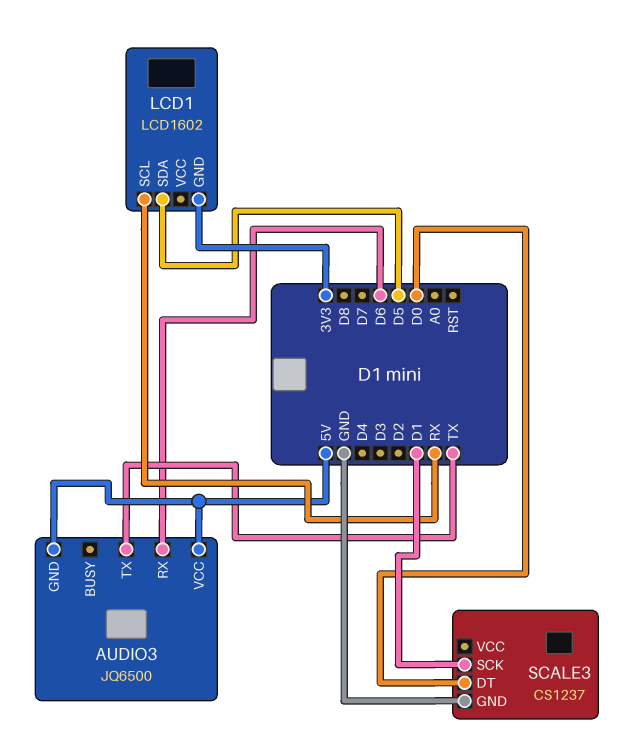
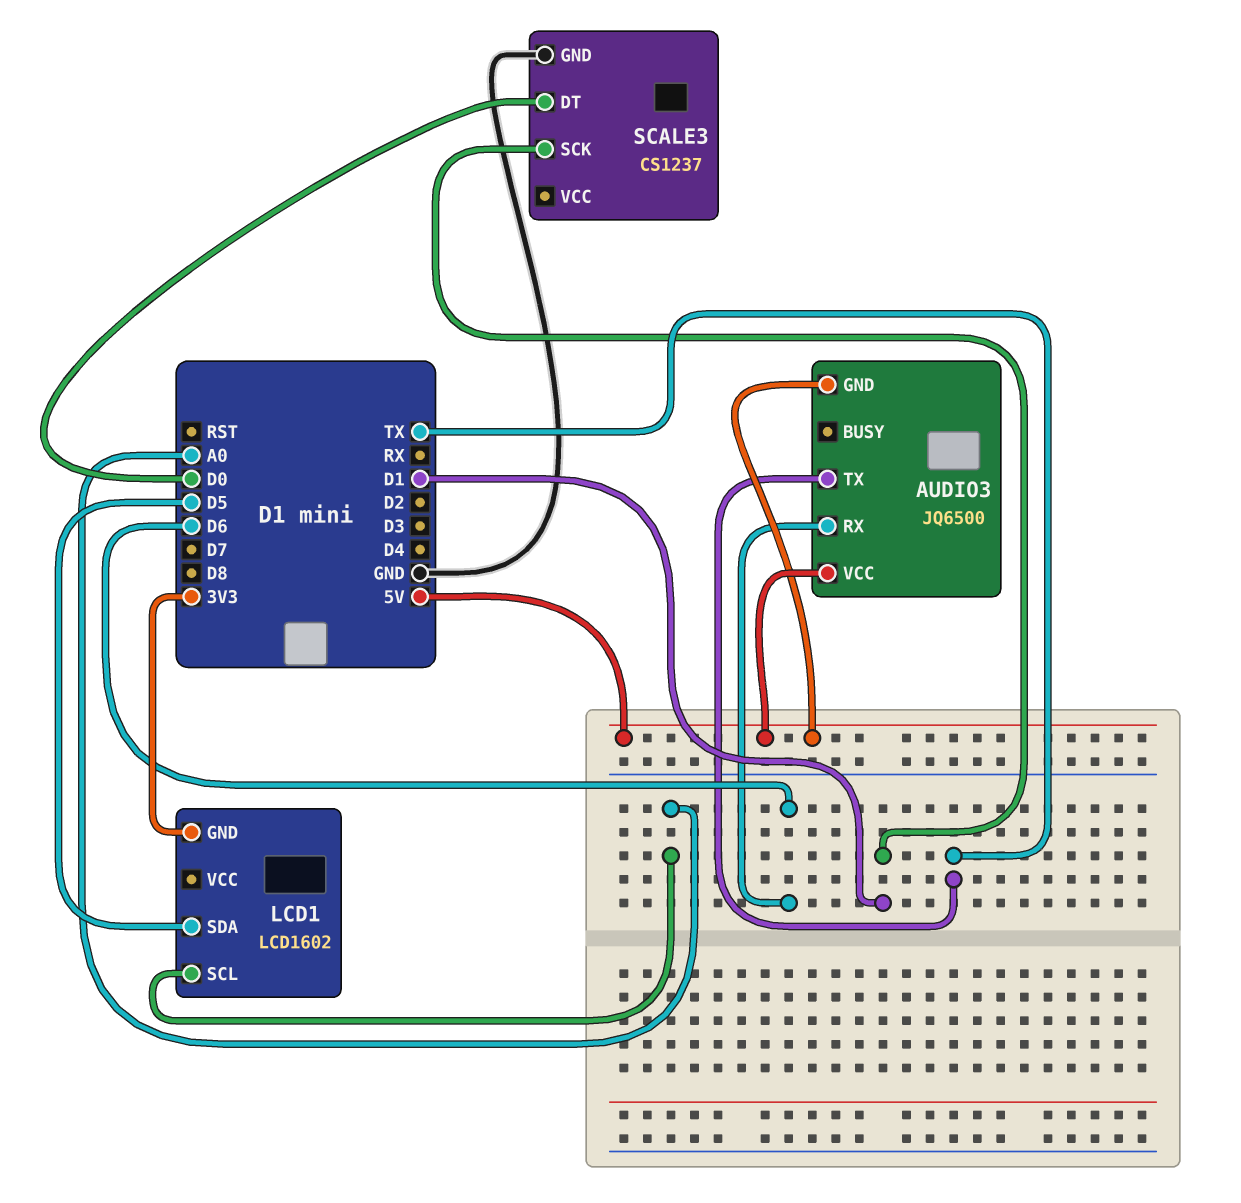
LCD1 pin SCL: RX -> A0

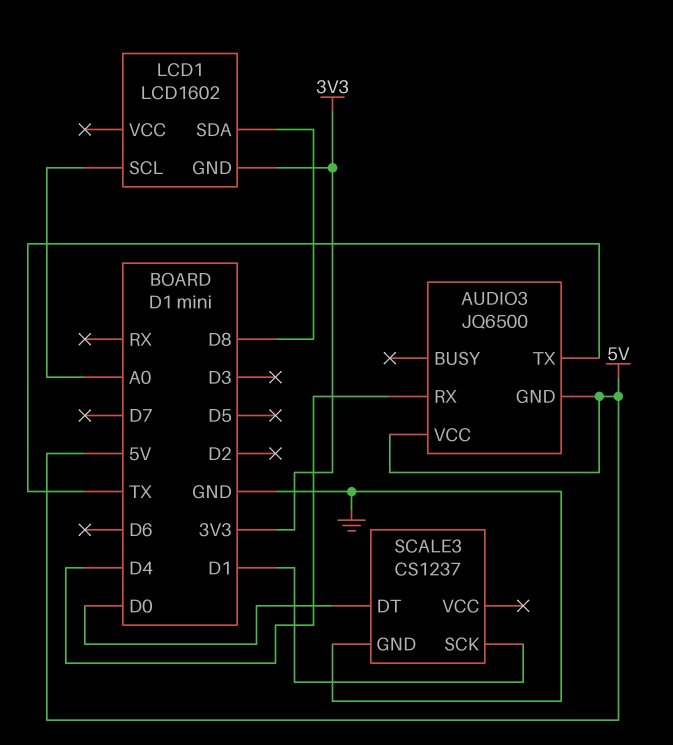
AUDIO3 pin RX: D6 -> D4
LCD1 pin SDA: D5 -> D8

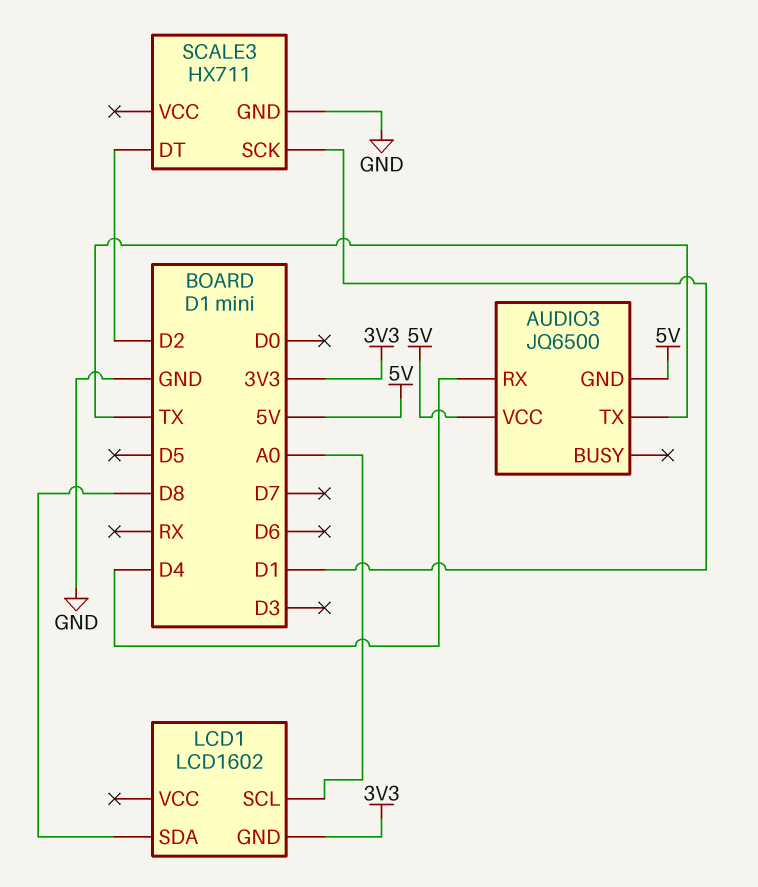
SCALE3: CS1237 -> HX711
SCALE3 pin DT: D0 -> D2

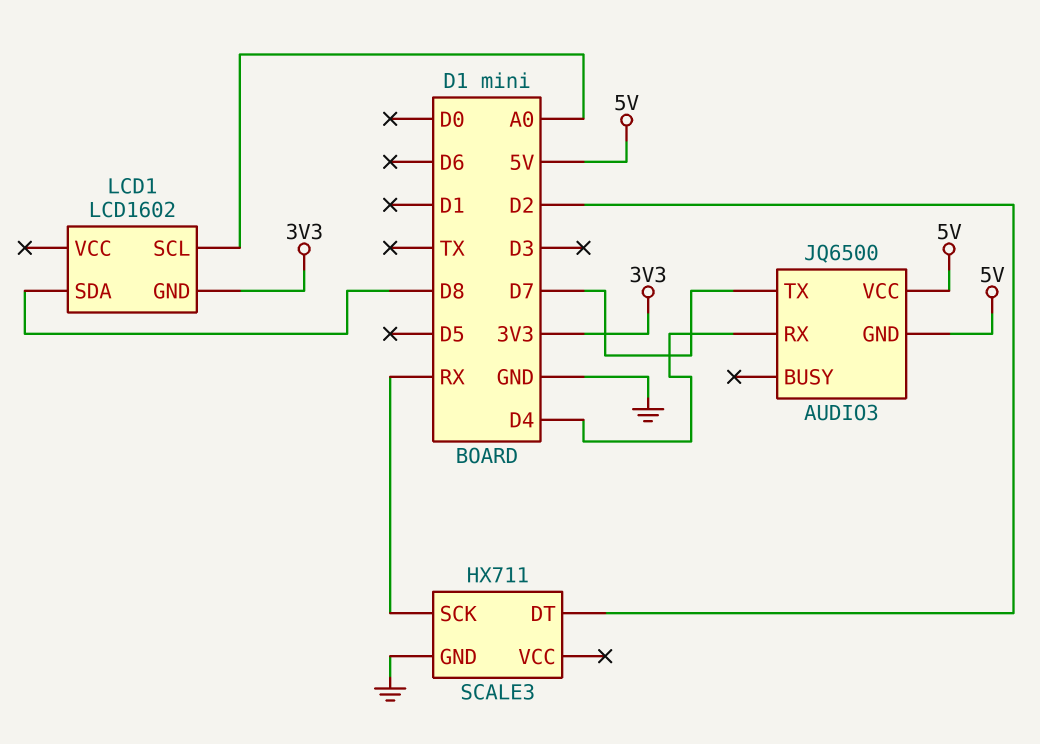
AUDIO3 pin TX: TX -> D7
SCALE3 pin SCK: D1 -> RX

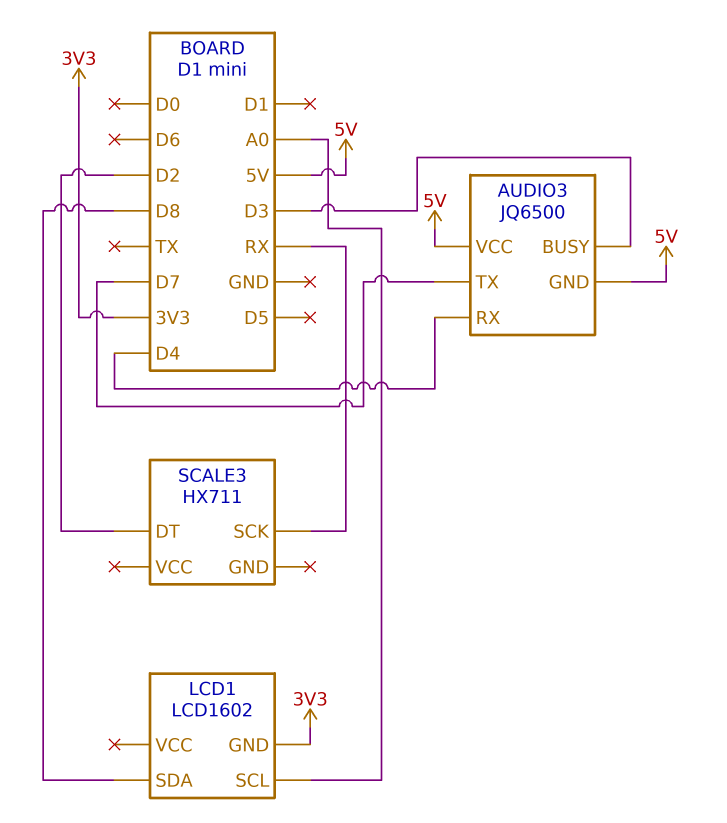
AUDIO3 pin BUSY: none -> D3
SCALE3 pin GND: GND -> none

